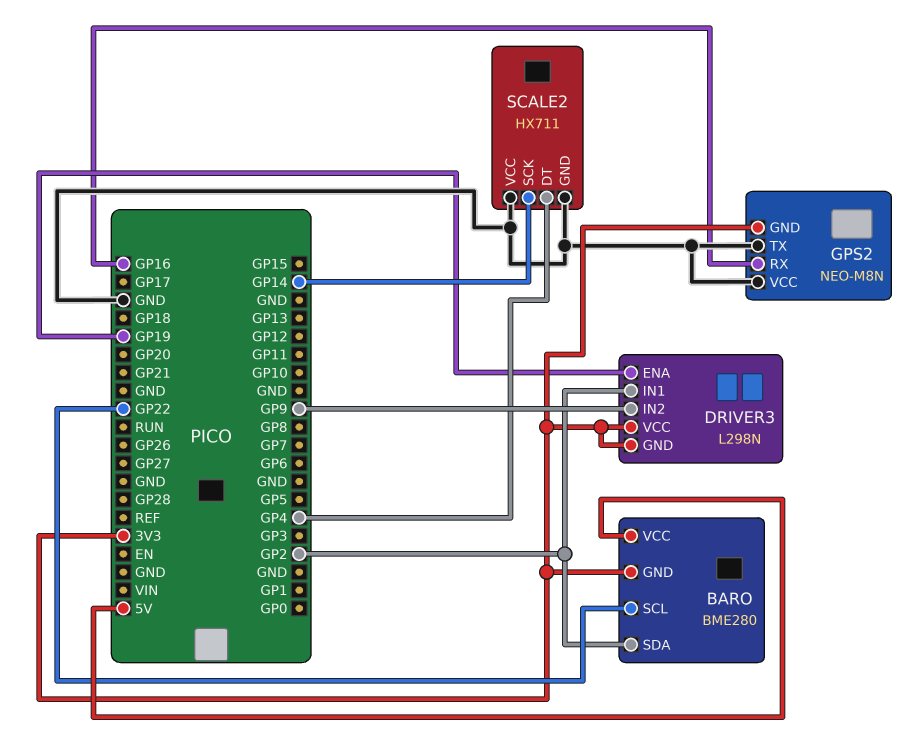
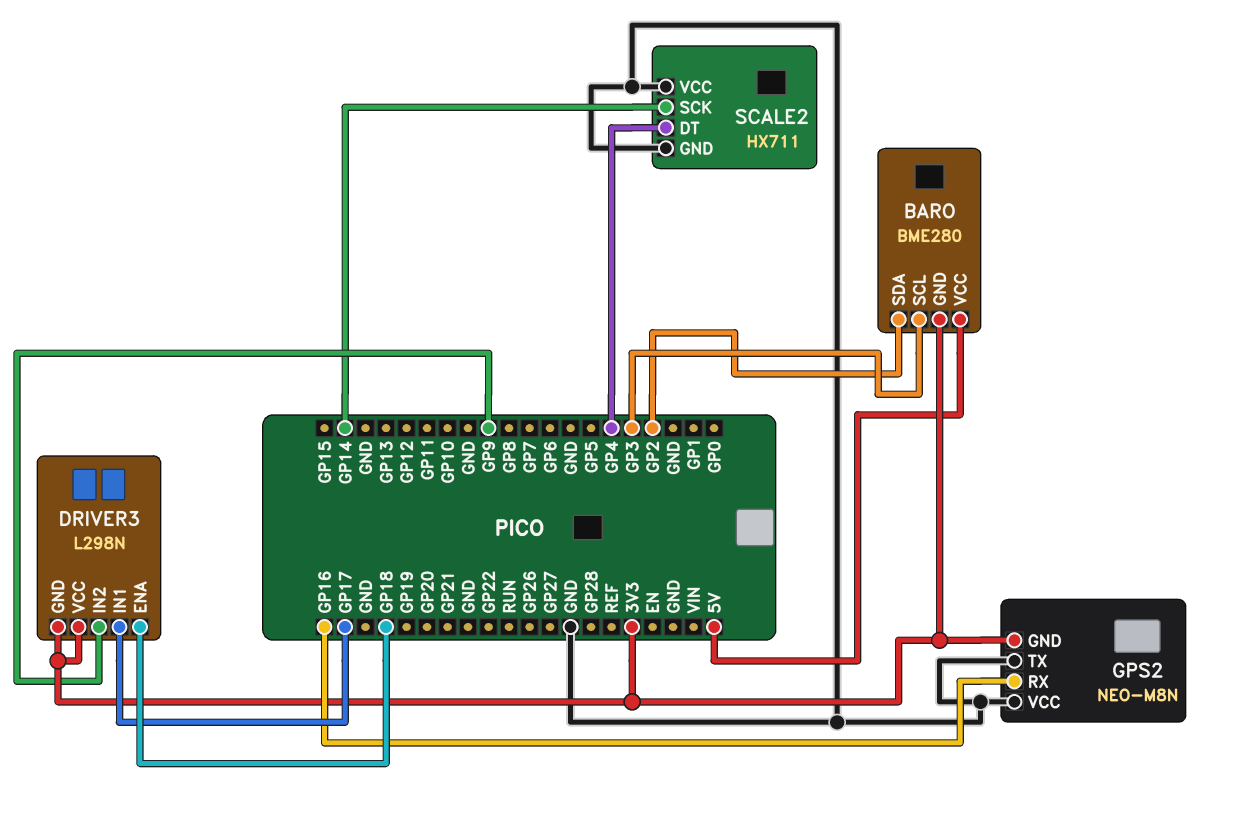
BARO pin SCL: GP22 -> GP3
DRIVER3 pin ENA: GP19 -> GP18
DRIVER3 pin IN1: GP2 -> GP17

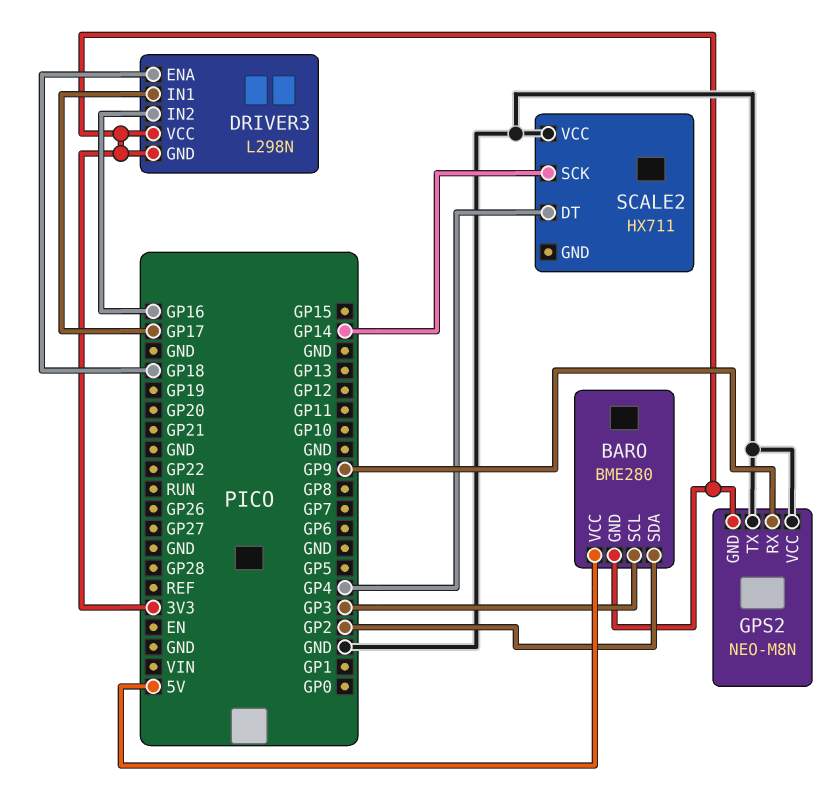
DRIVER3 pin IN2: GP9 -> GP16
GPS2 pin RX: GP16 -> GP9
SCALE2 pin GND: GND -> none

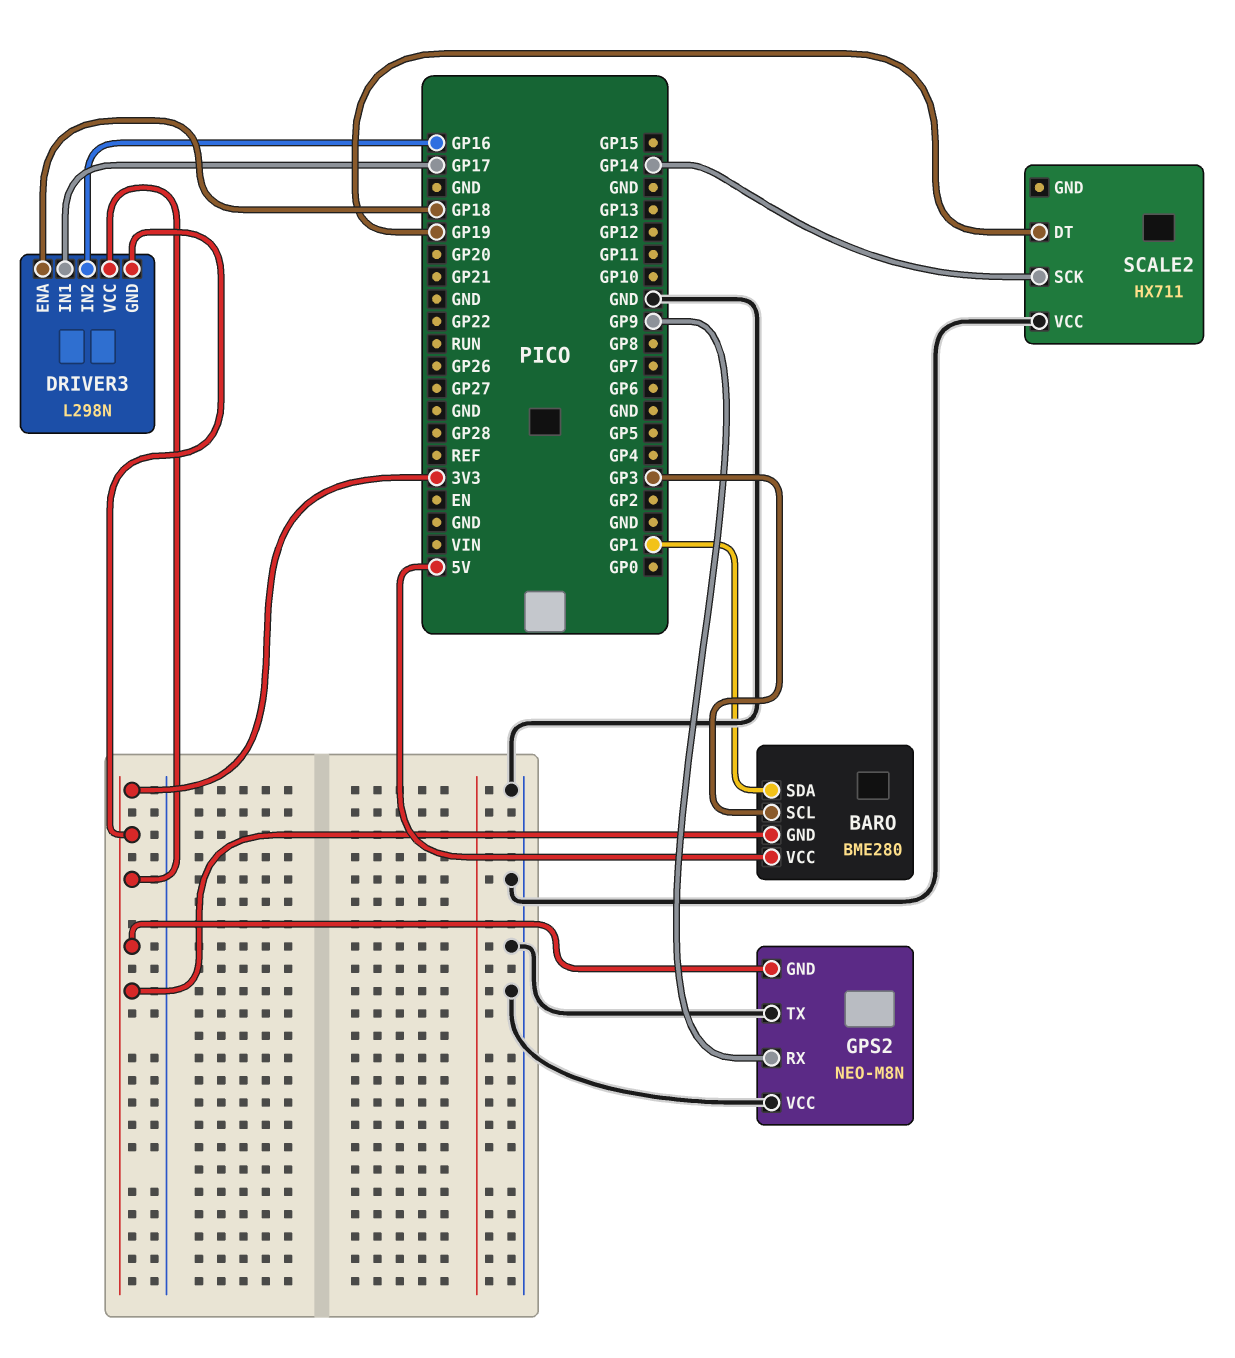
BARO pin SDA: GP2 -> GP1
SCALE2 pin DT: GP4 -> GP19

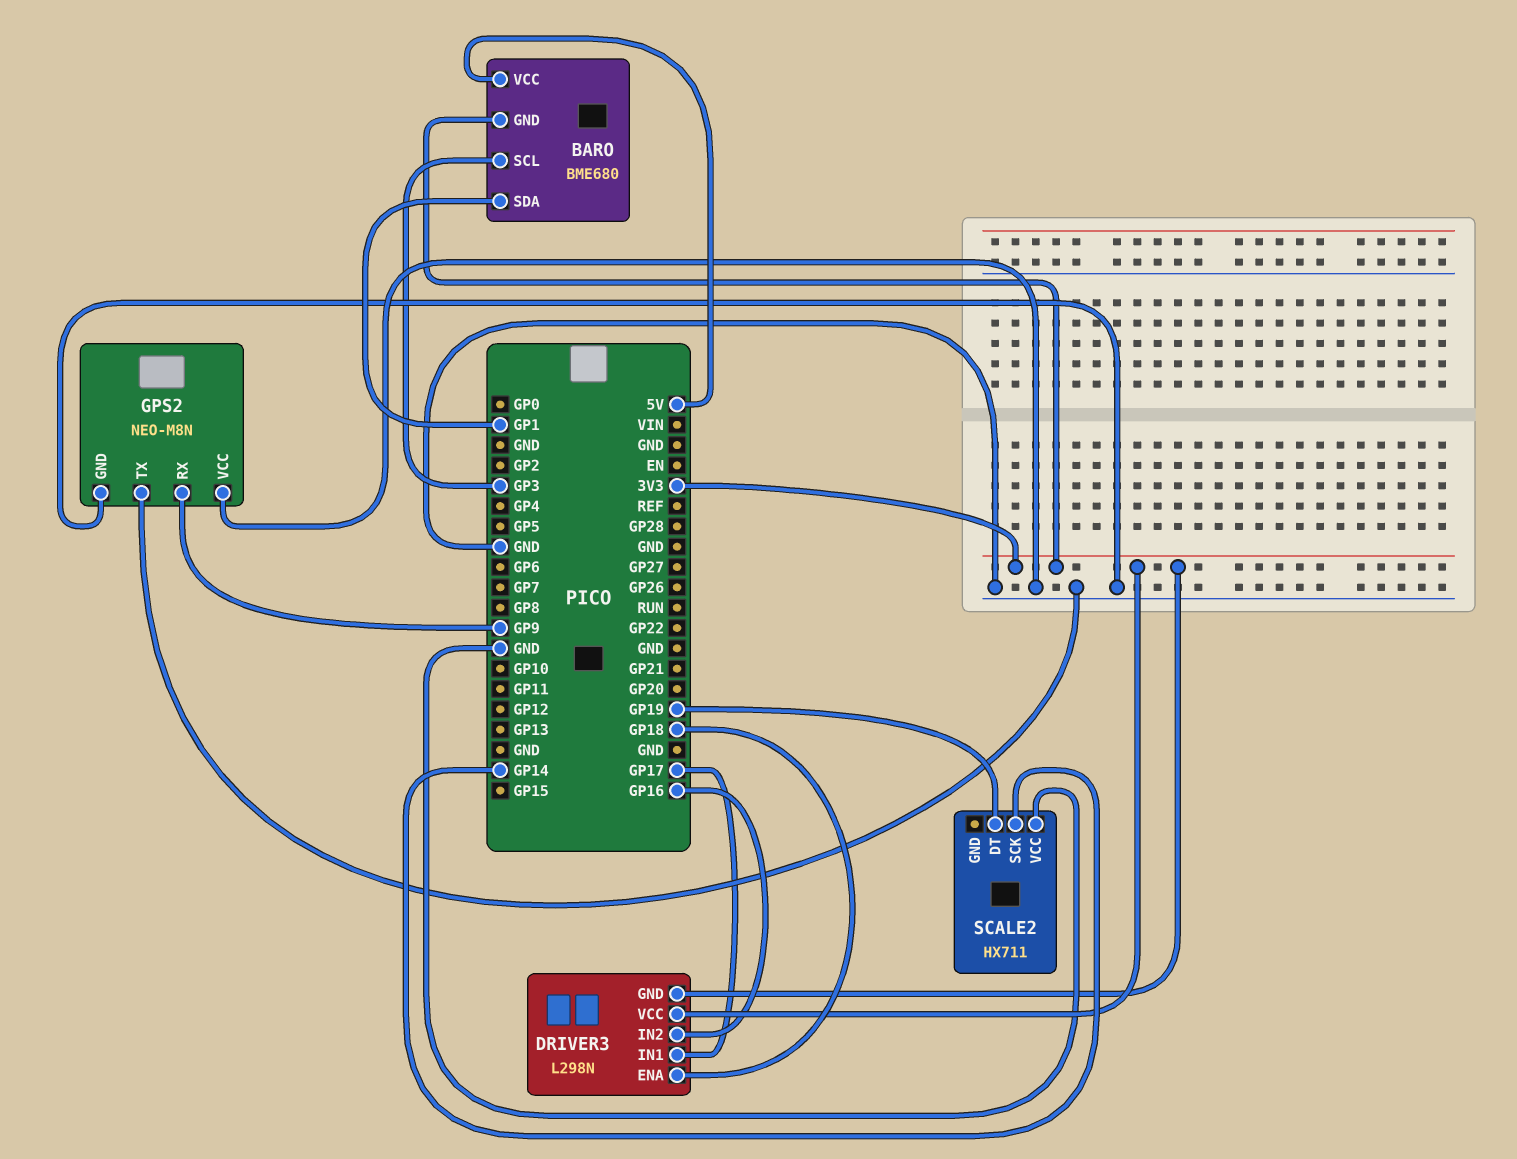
BARO: BME280 -> BME680
GPS2 pin GND: 3V3 -> GND

